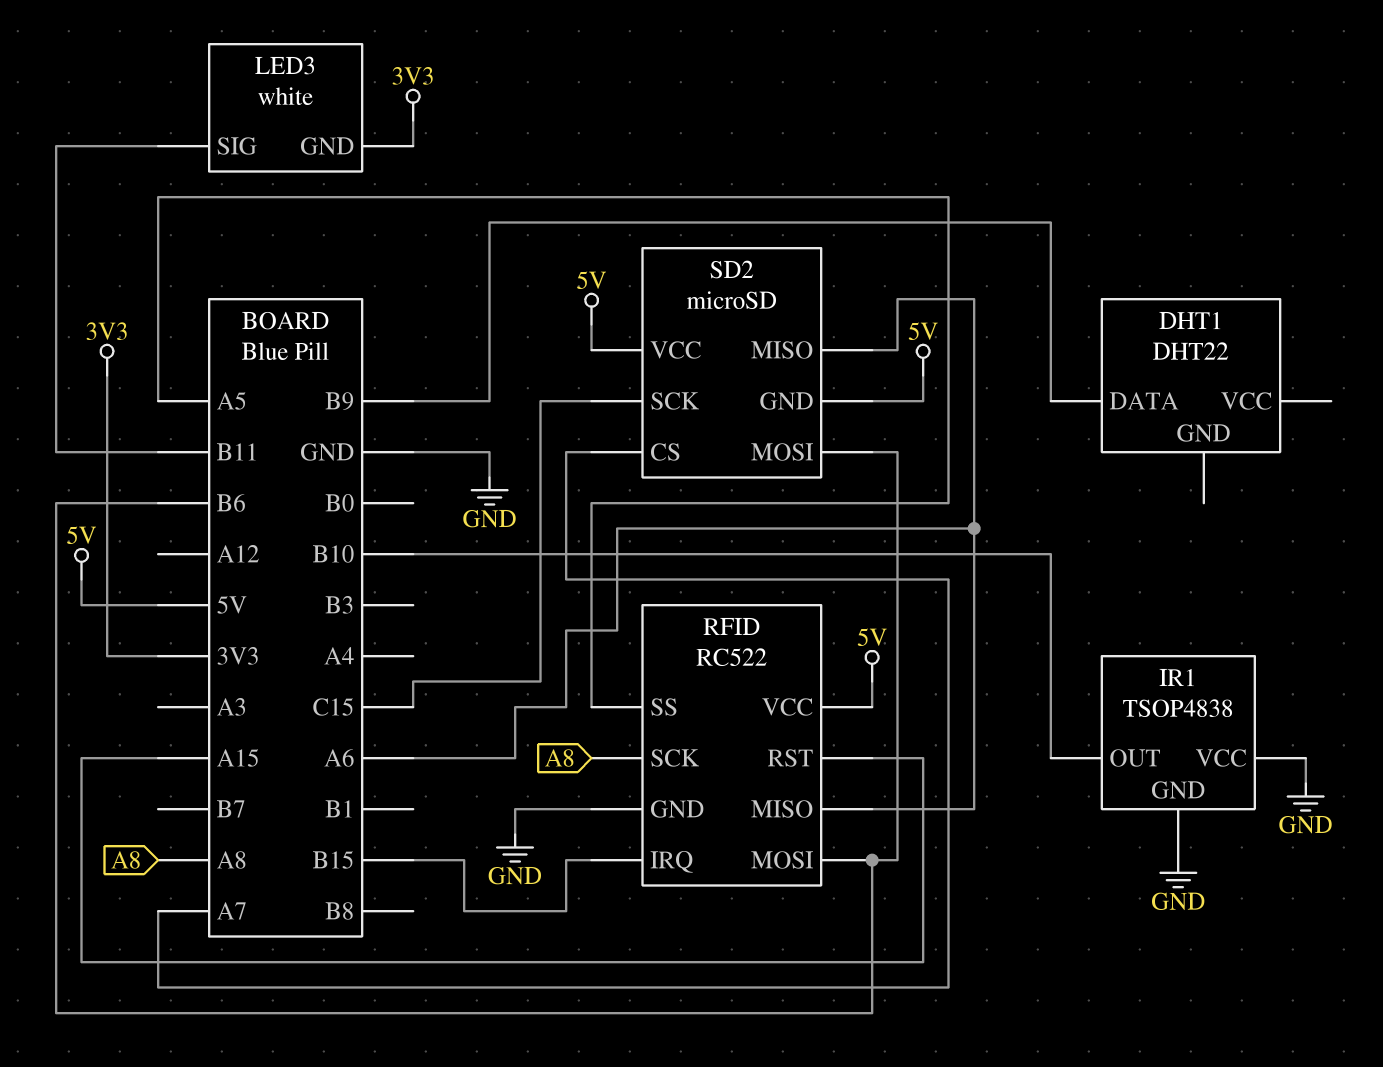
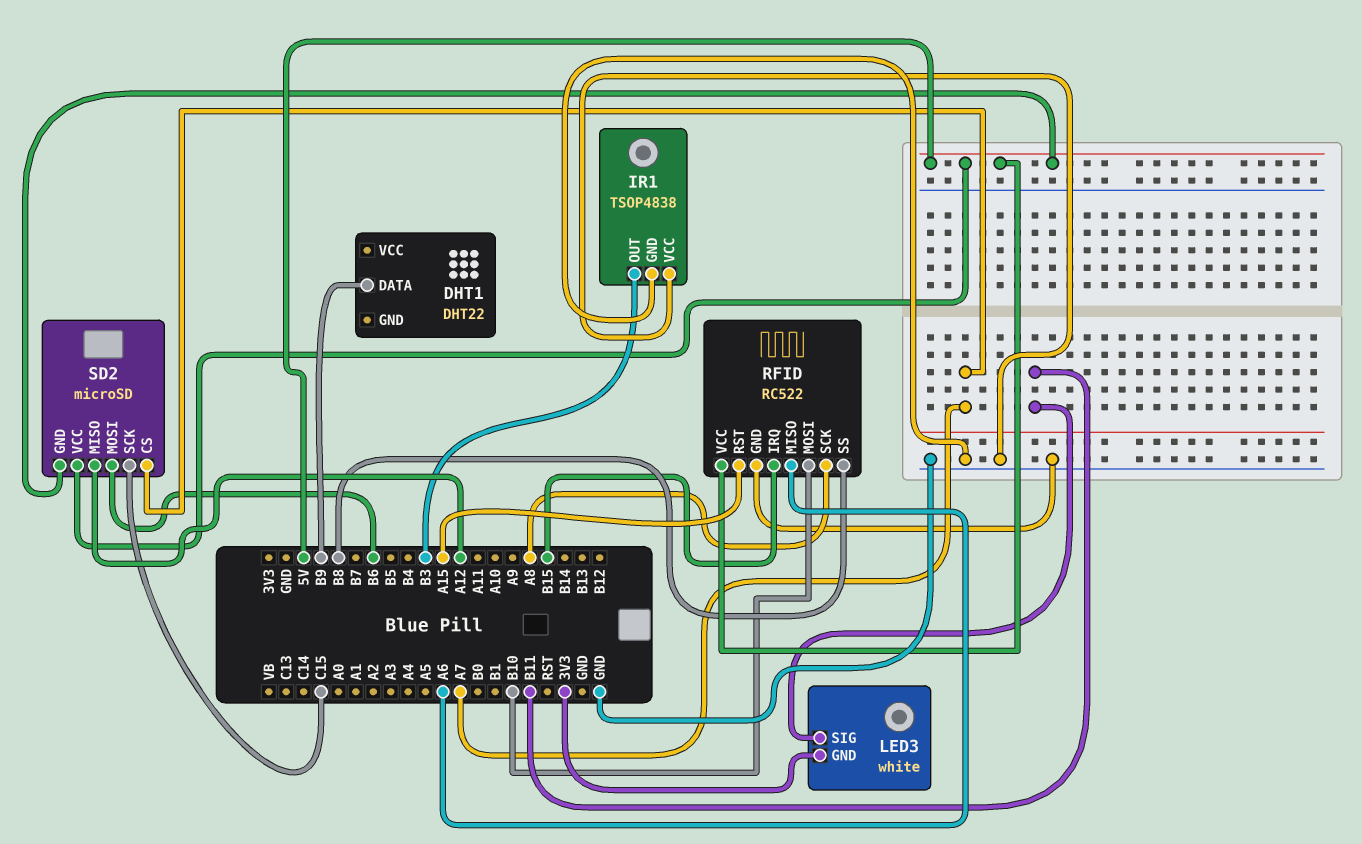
IR1 pin OUT: B10 -> B3
RFID pin MOSI: B6 -> B10
RFID pin SS: A5 -> B8
SD2 pin MISO: A6 -> A12

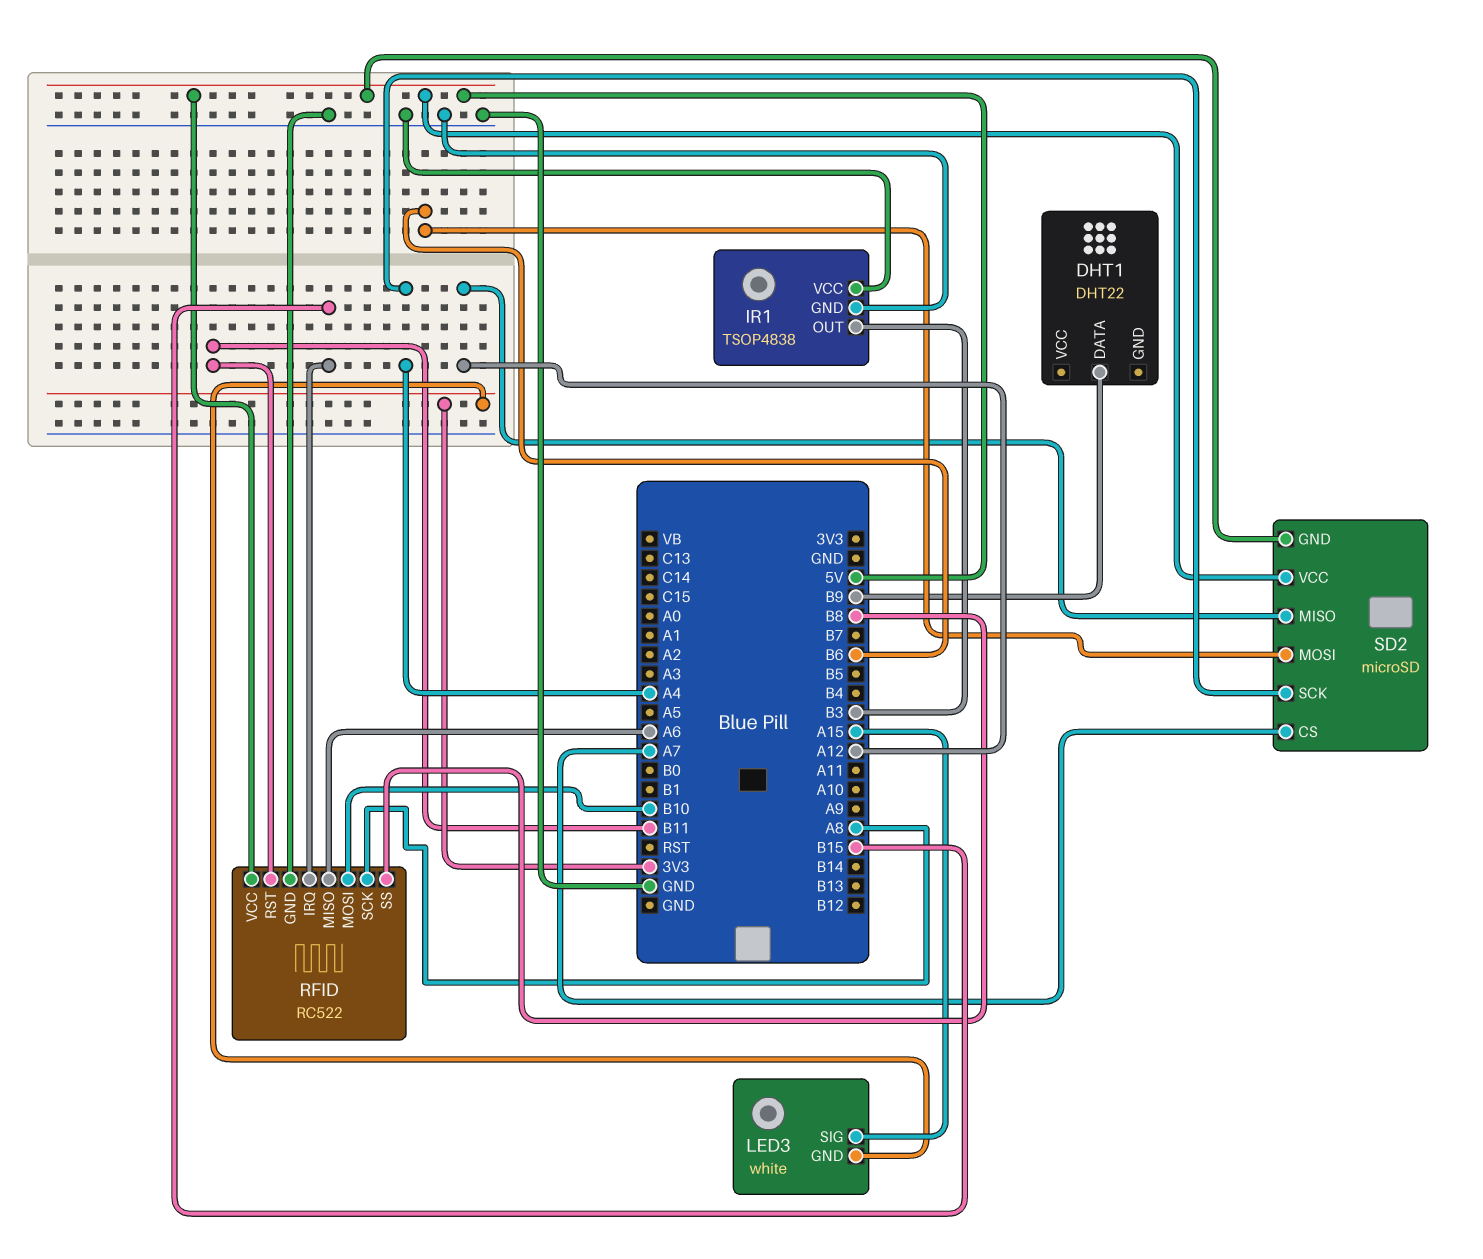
LED3 pin SIG: B11 -> A15
RFID pin RST: A15 -> B11
SD2 pin SCK: C15 -> A4

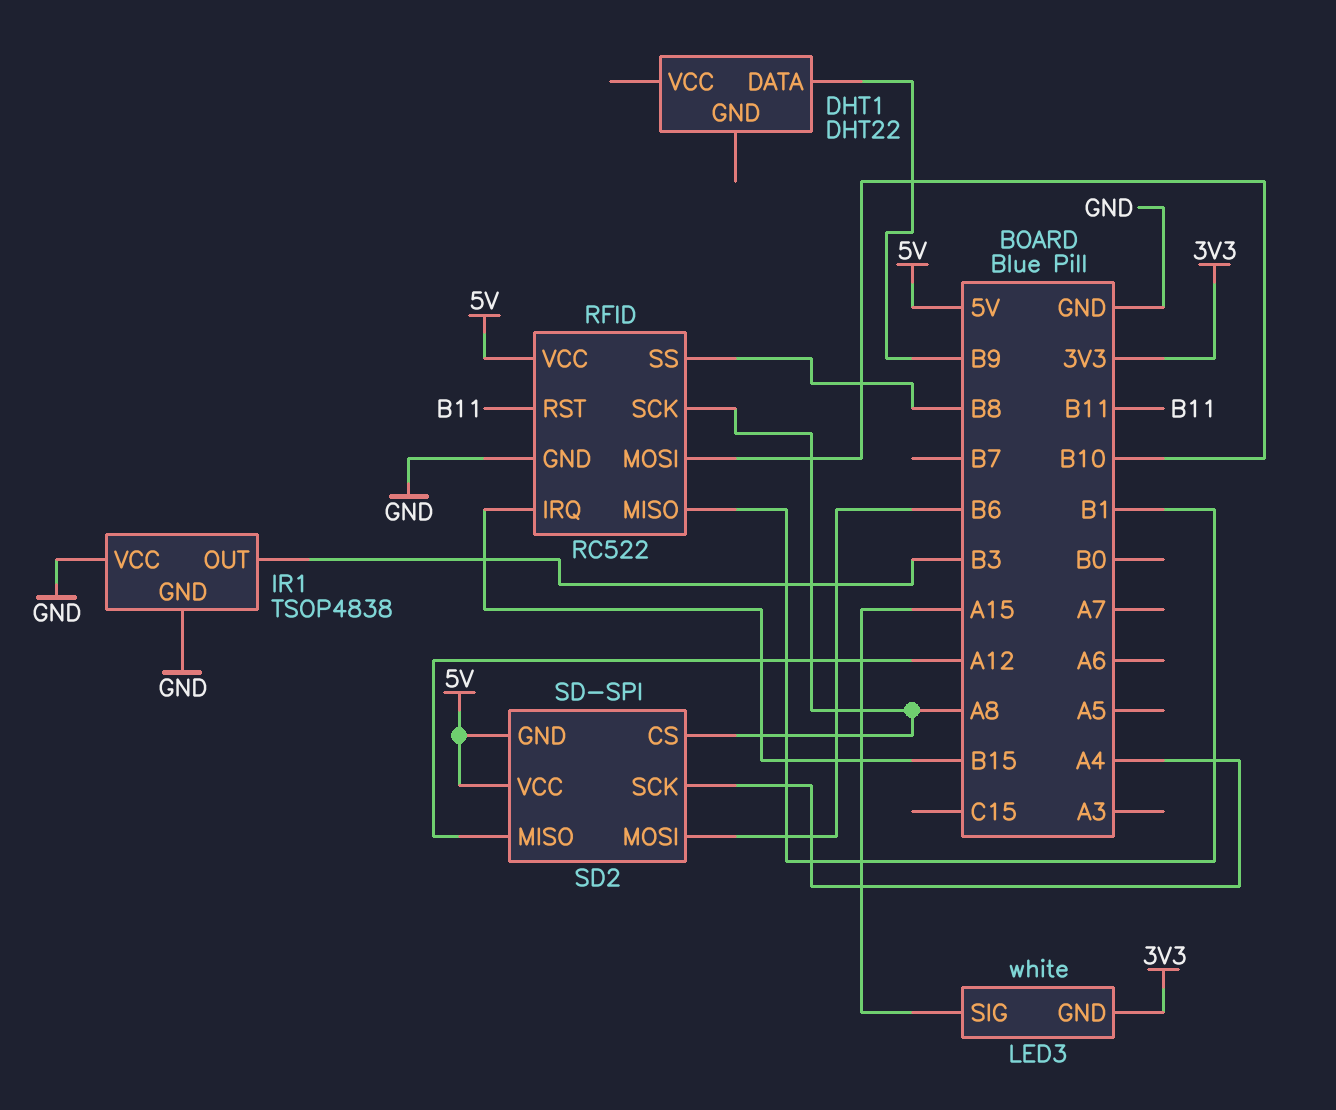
RFID pin MISO: A6 -> B1
SD2: microSD -> SD-SPI
SD2 pin CS: A7 -> A8

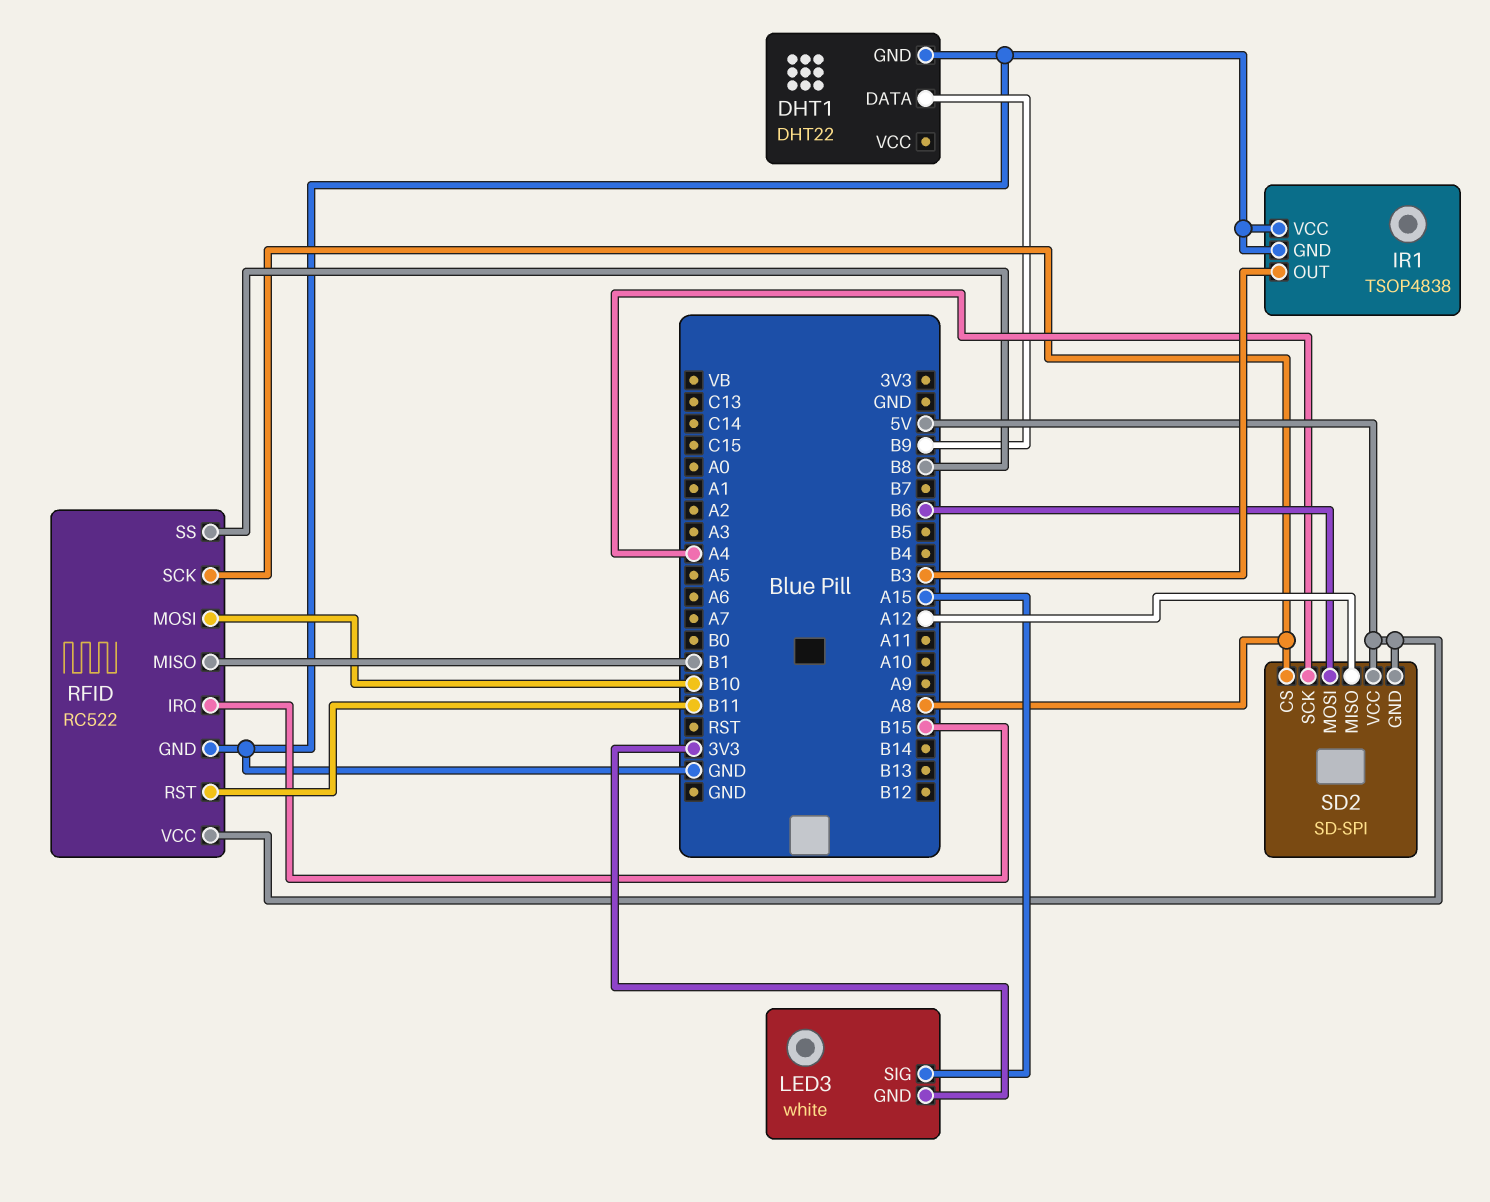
DHT1 pin GND: none -> GND

